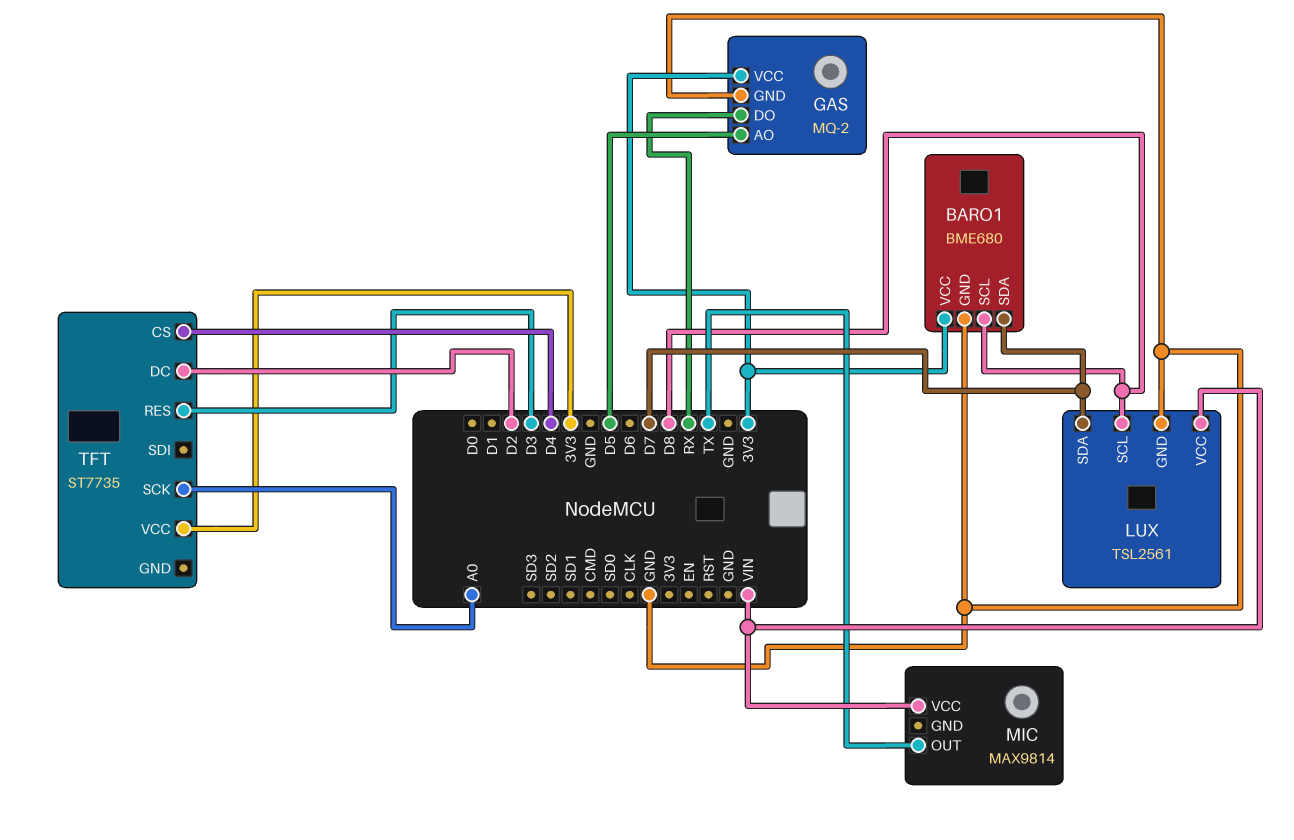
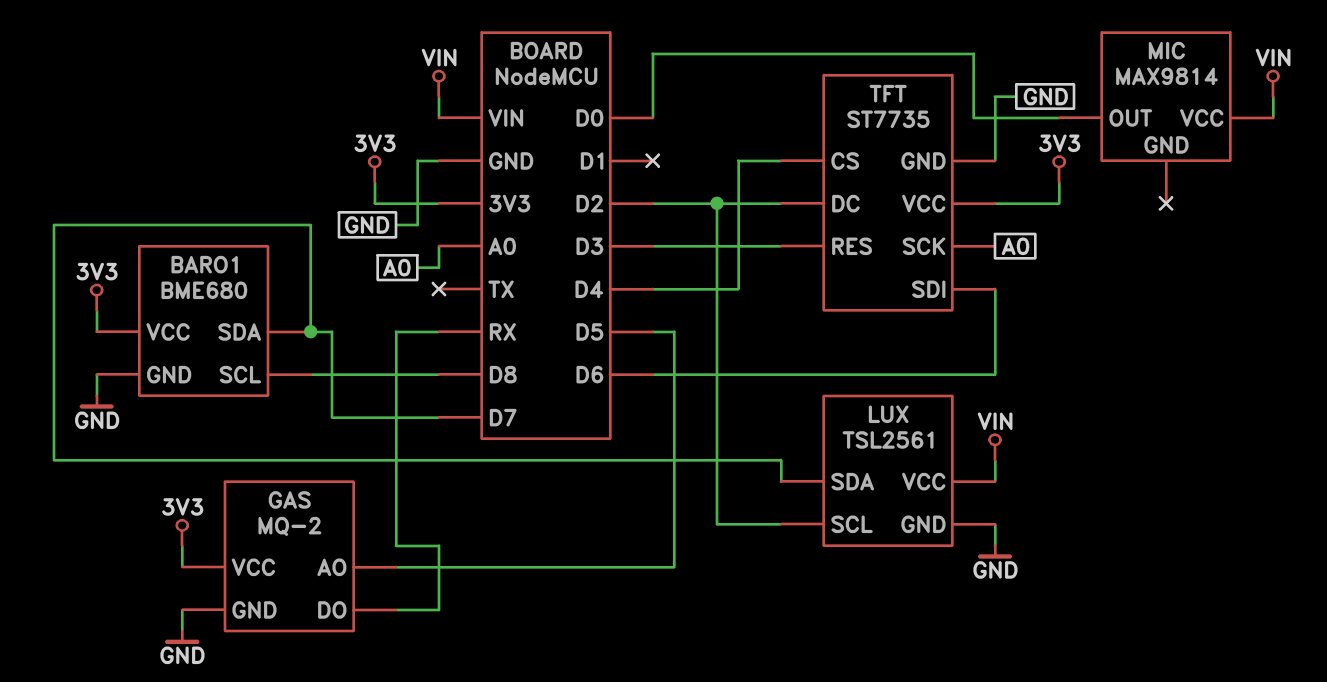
LUX pin SCL: D8 -> D2
MIC pin OUT: TX -> D0
TFT pin GND: none -> GND
TFT pin SDI: none -> D6

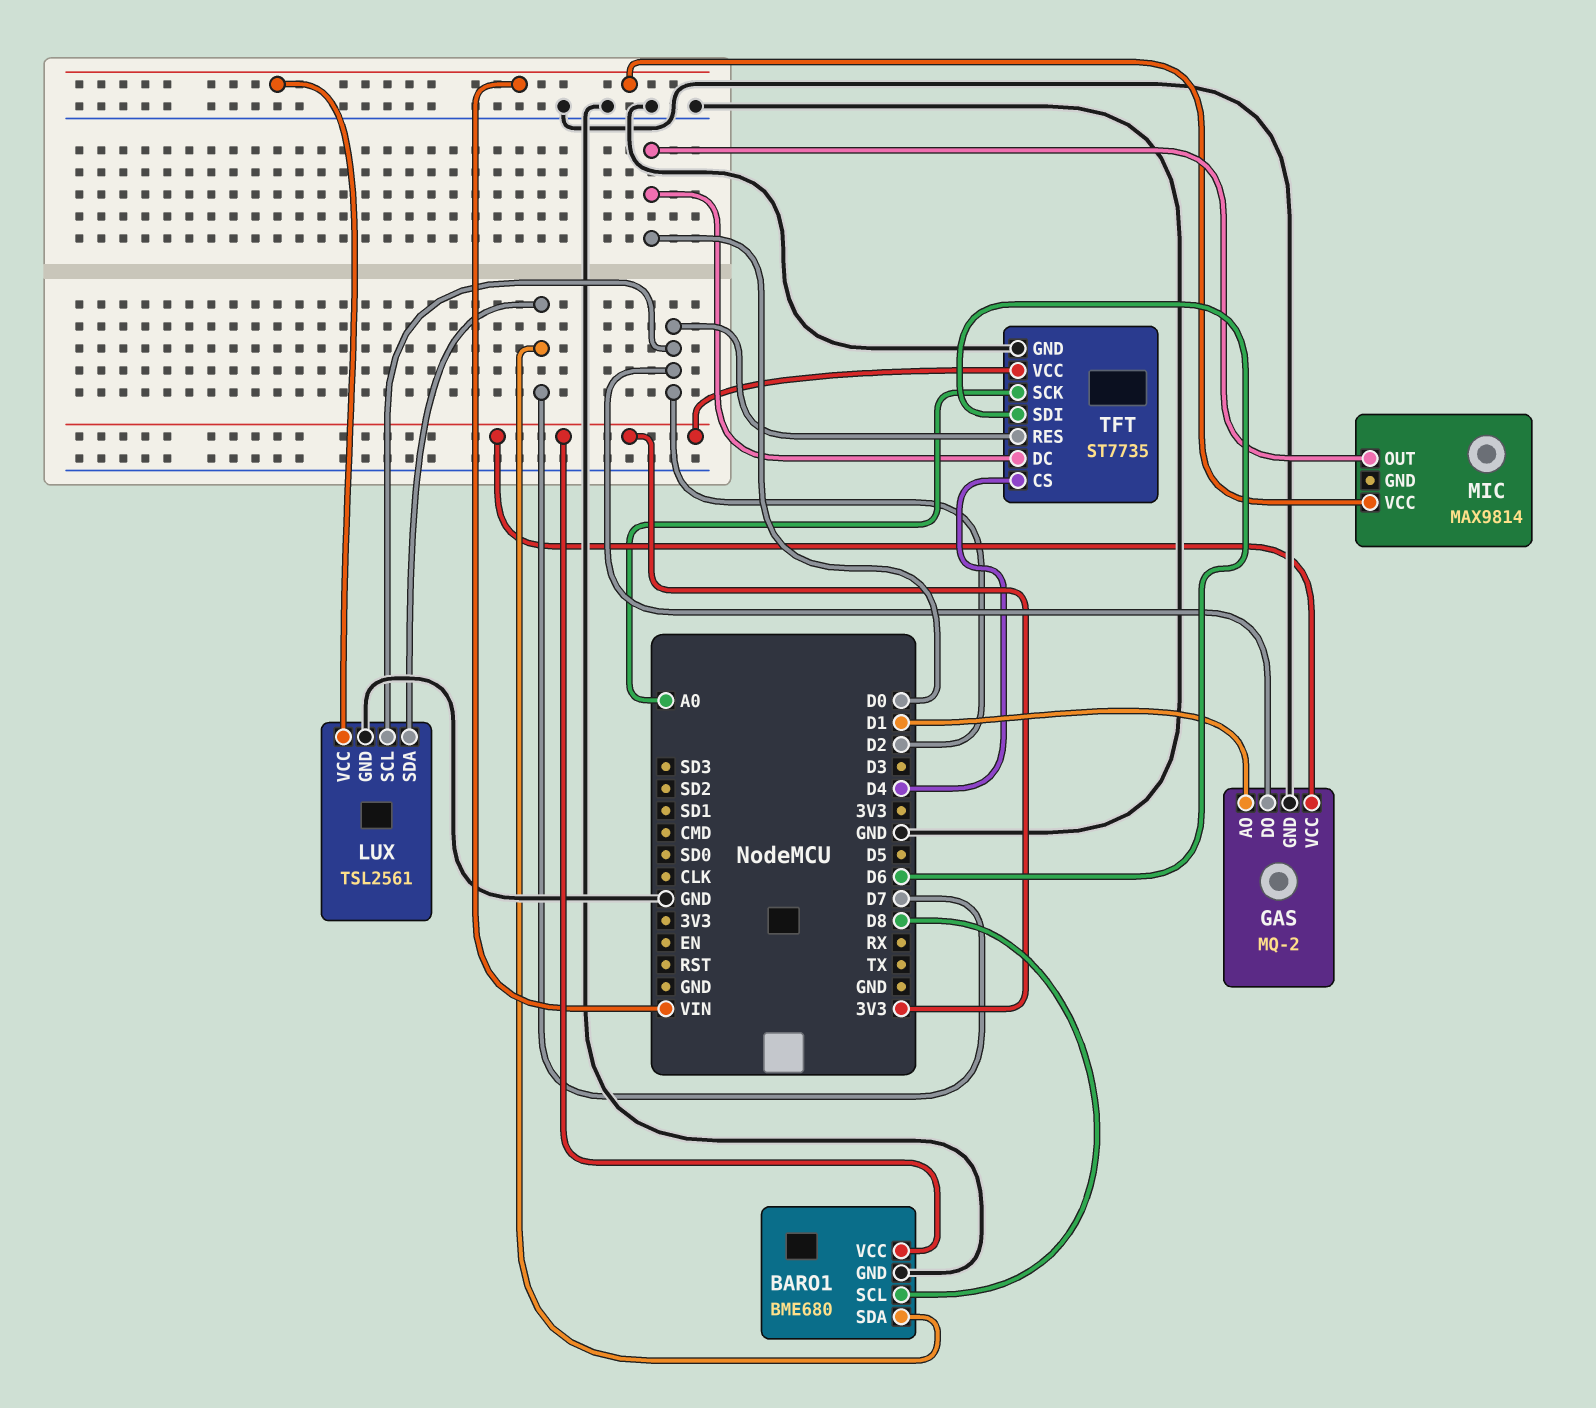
GAS pin AO: D5 -> D1
GAS pin DO: RX -> D2
TFT pin DC: D2 -> D0
TFT pin RES: D3 -> D2

